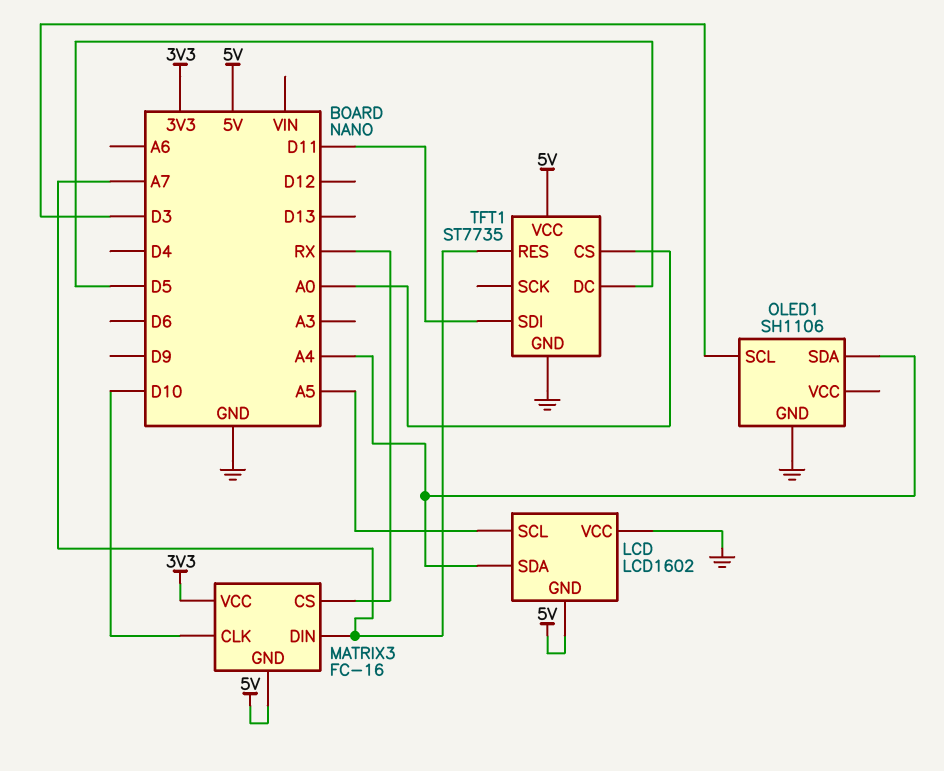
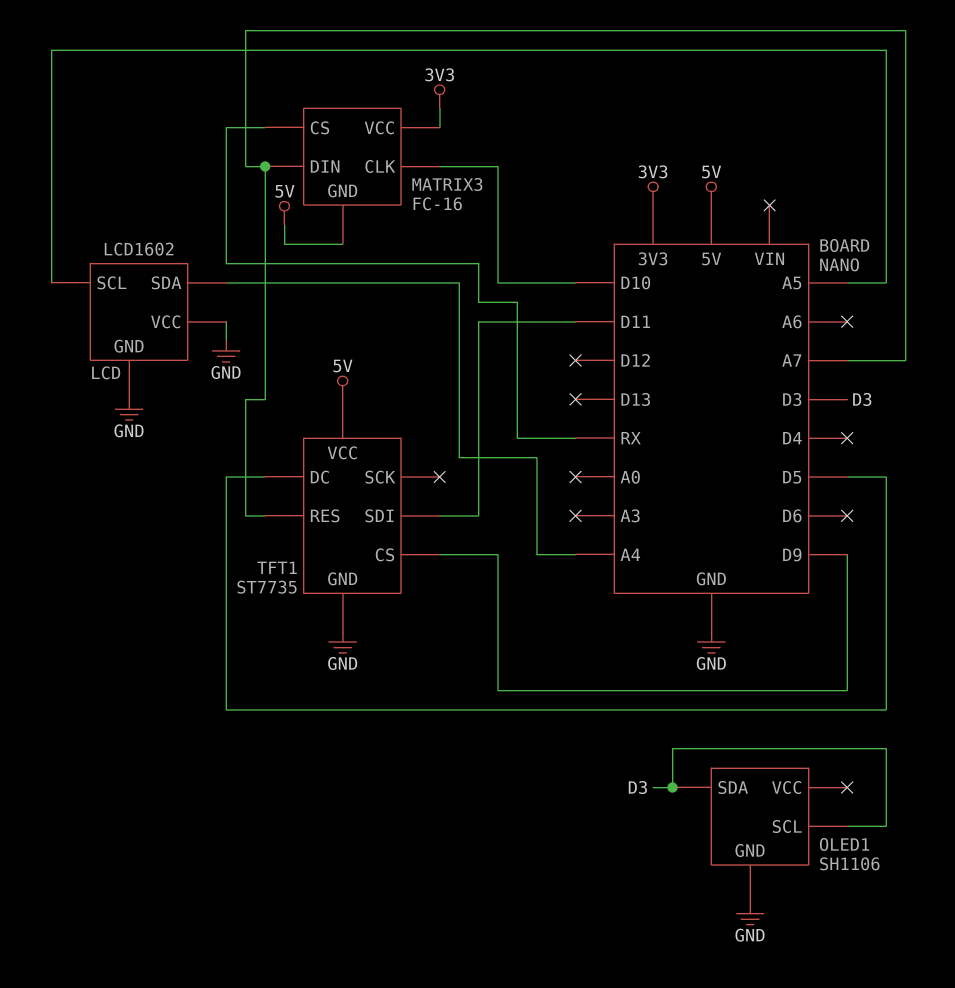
LCD pin GND: 5V -> GND
OLED1 pin SDA: A4 -> D3
TFT1 pin CS: A0 -> D9

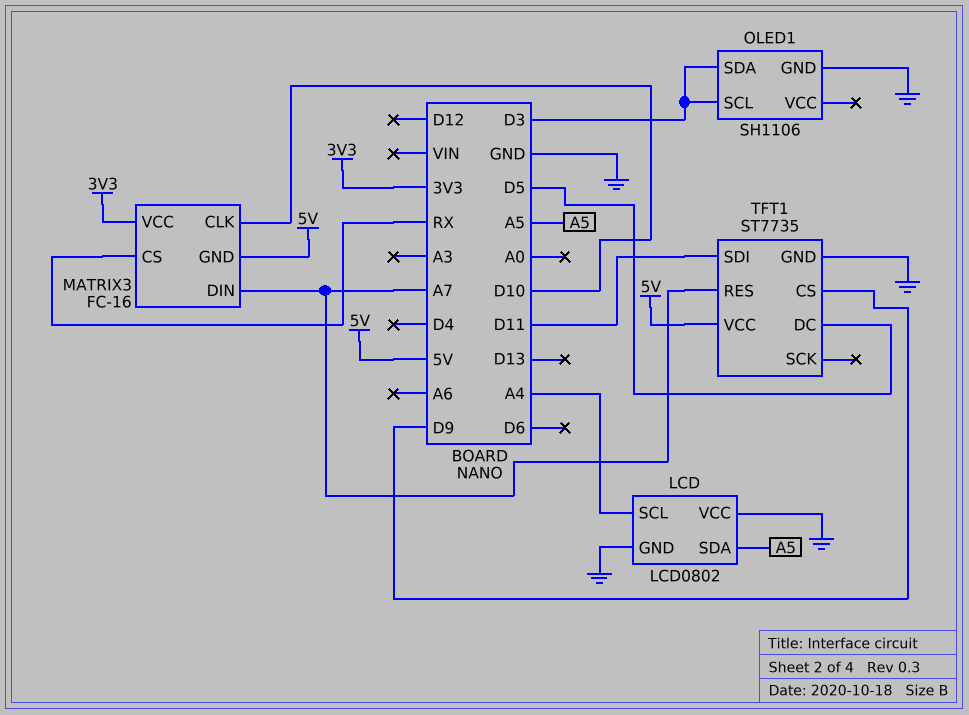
LCD: LCD1602 -> LCD0802
LCD pin SCL: A5 -> A4
LCD pin SDA: A4 -> A5

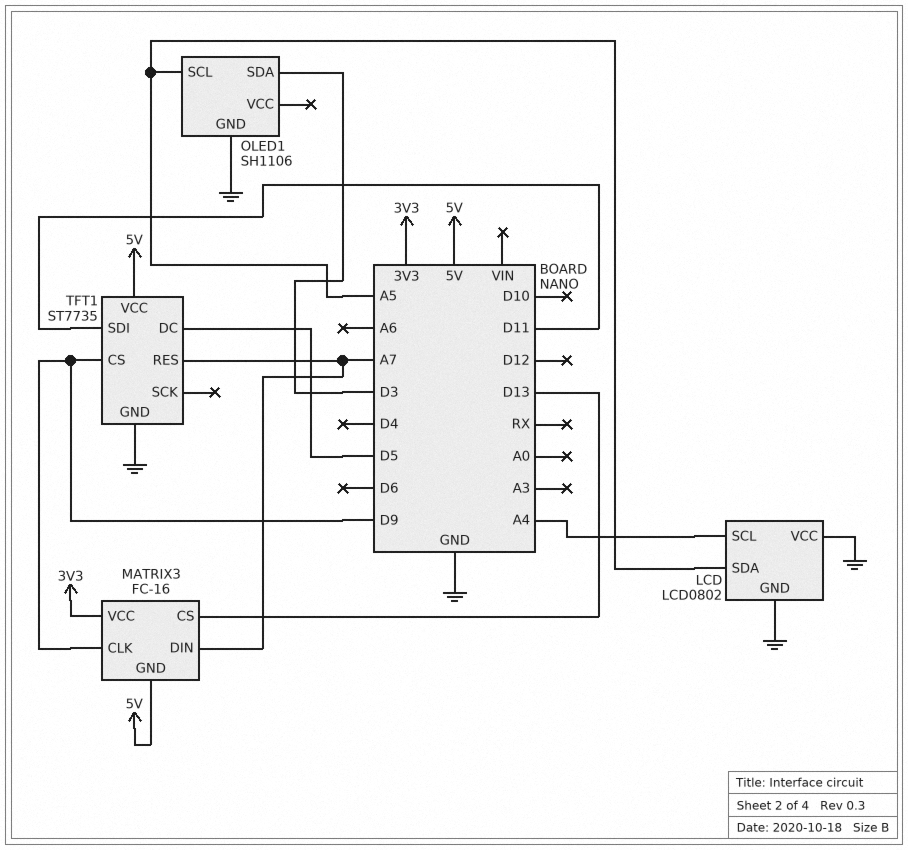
MATRIX3 pin CLK: D10 -> D9
MATRIX3 pin CS: RX -> D13
OLED1 pin SCL: D3 -> A5

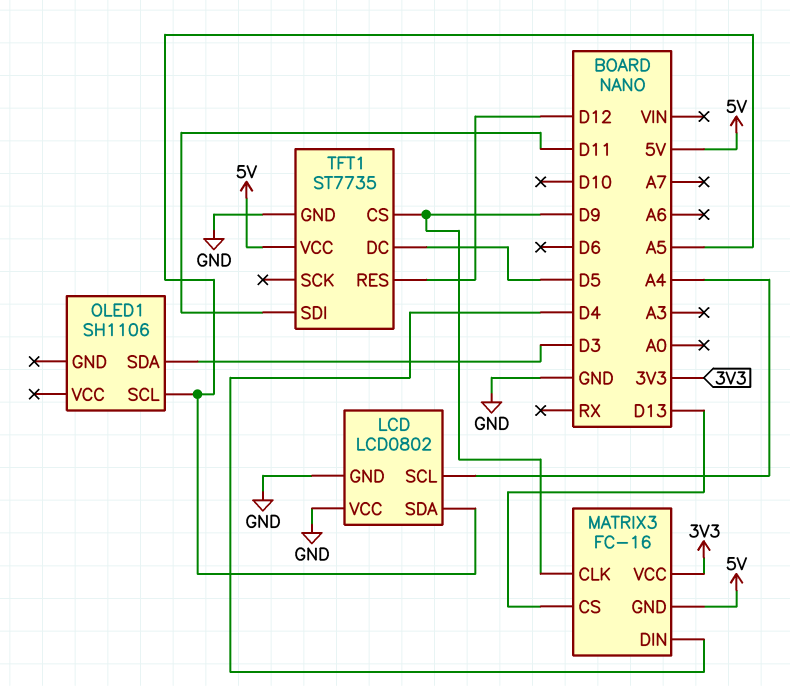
MATRIX3 pin DIN: A7 -> D4
OLED1 pin GND: GND -> none
TFT1 pin RES: A7 -> D12

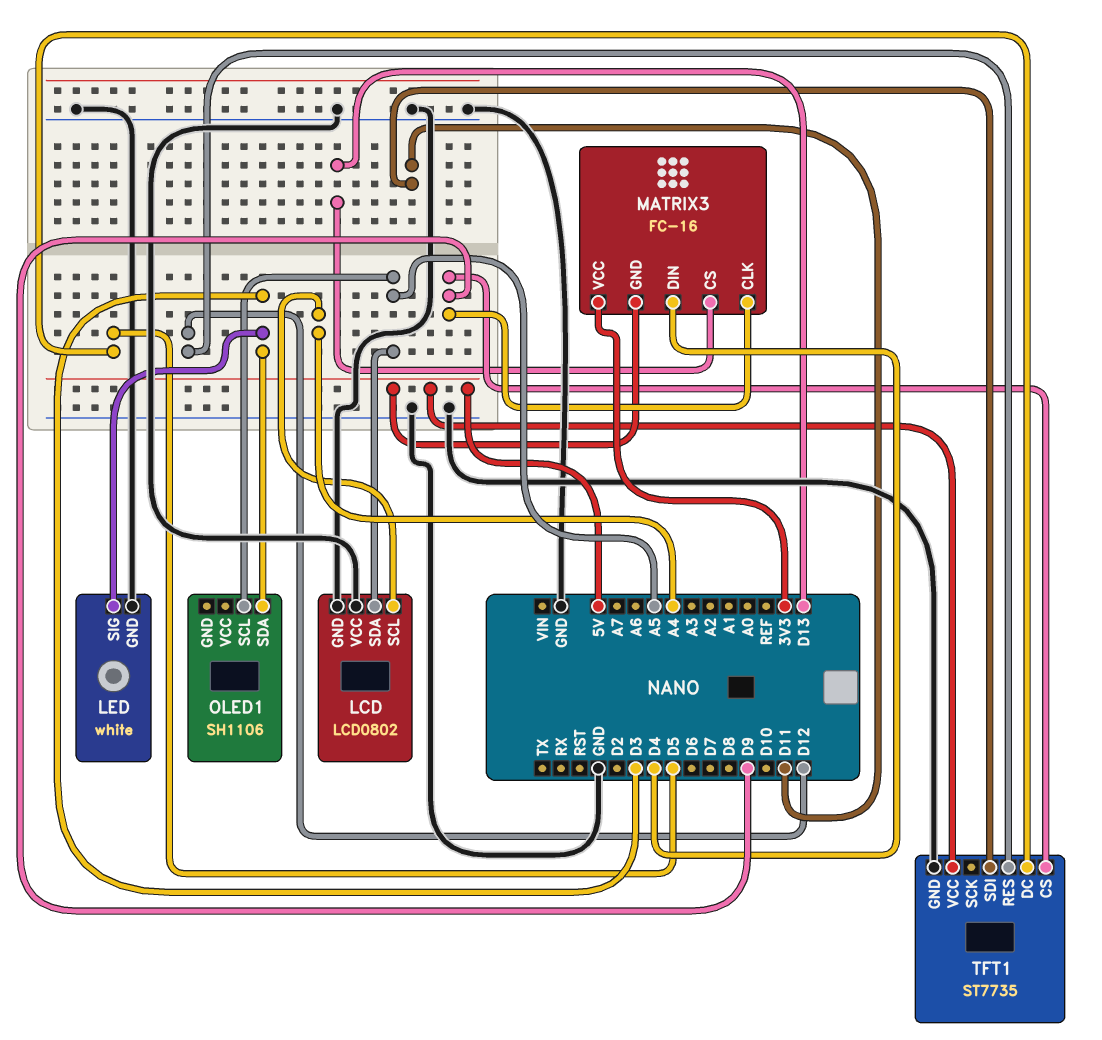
LED: none -> white
LED pin GND: none -> GND
LED pin SIG: none -> D3

